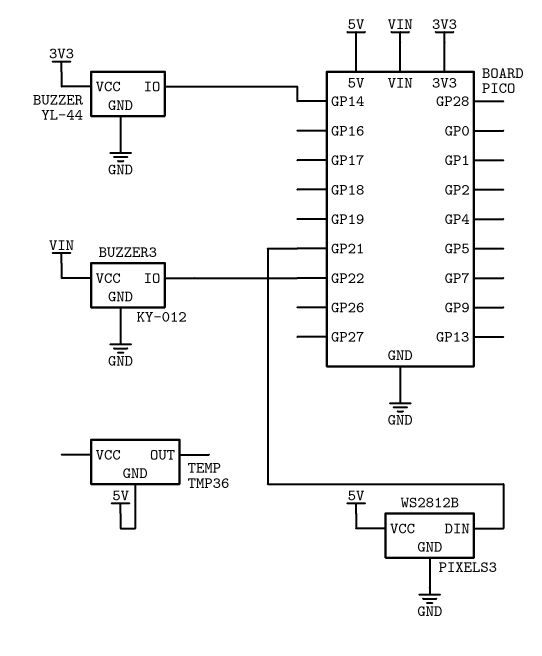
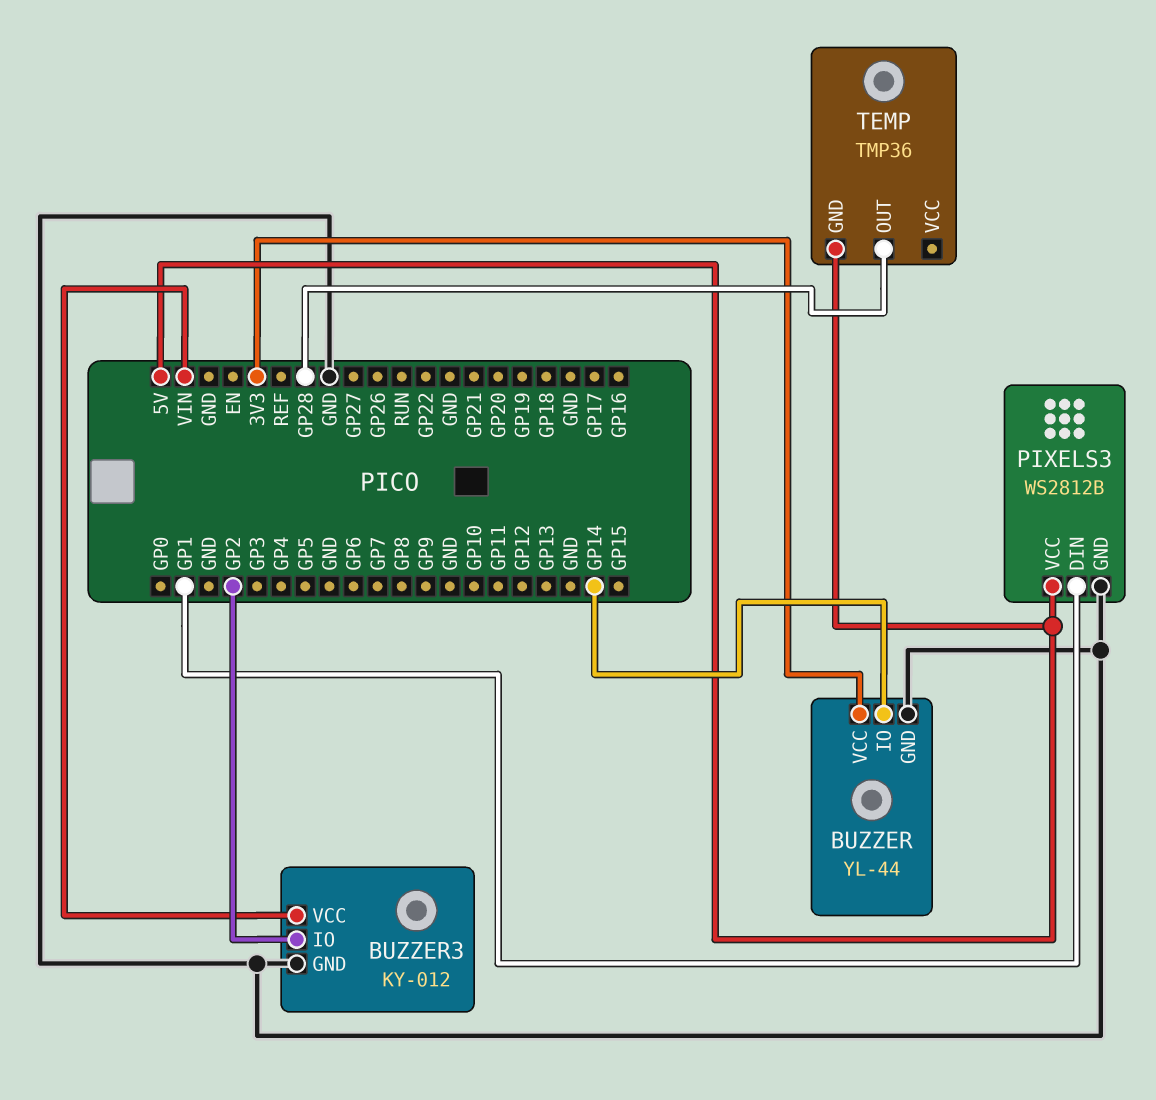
BUZZER3 pin IO: GP22 -> GP2
PIXELS3 pin DIN: GP21 -> GP1
TEMP pin OUT: none -> GP28

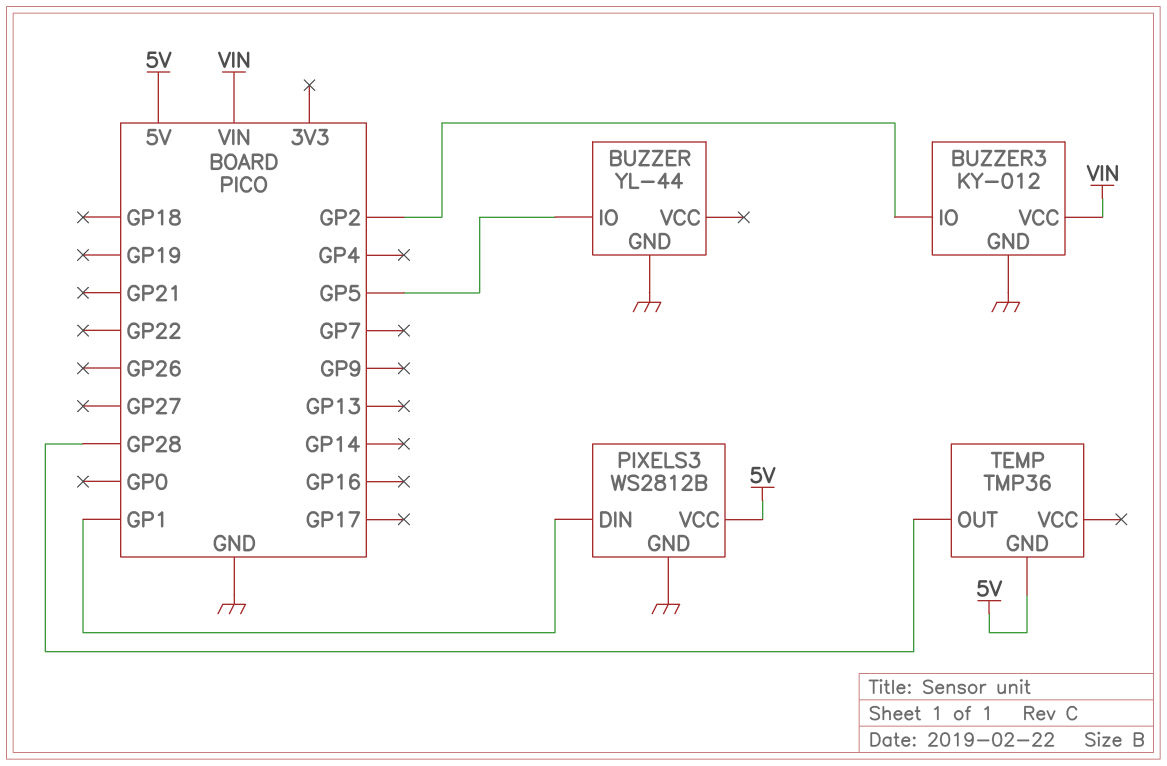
BUZZER pin IO: GP14 -> GP5
BUZZER pin VCC: 3V3 -> none

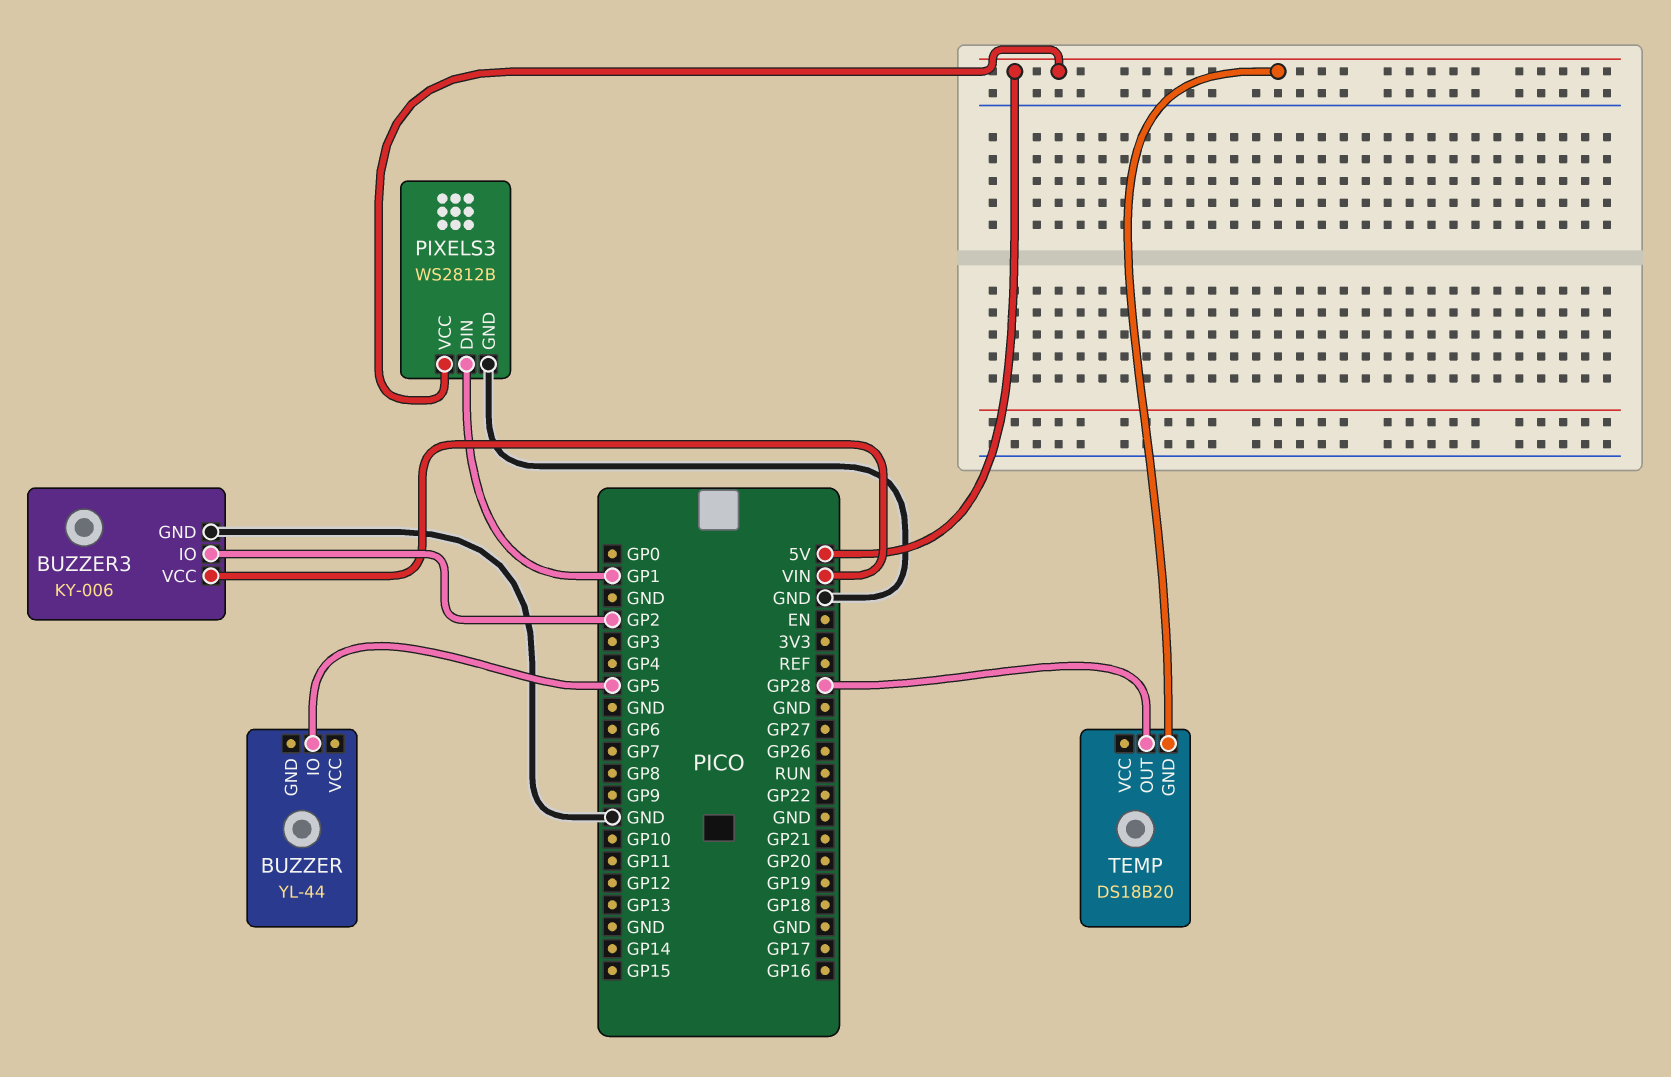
BUZZER pin GND: GND -> none
BUZZER3: KY-012 -> KY-006
TEMP: TMP36 -> DS18B20

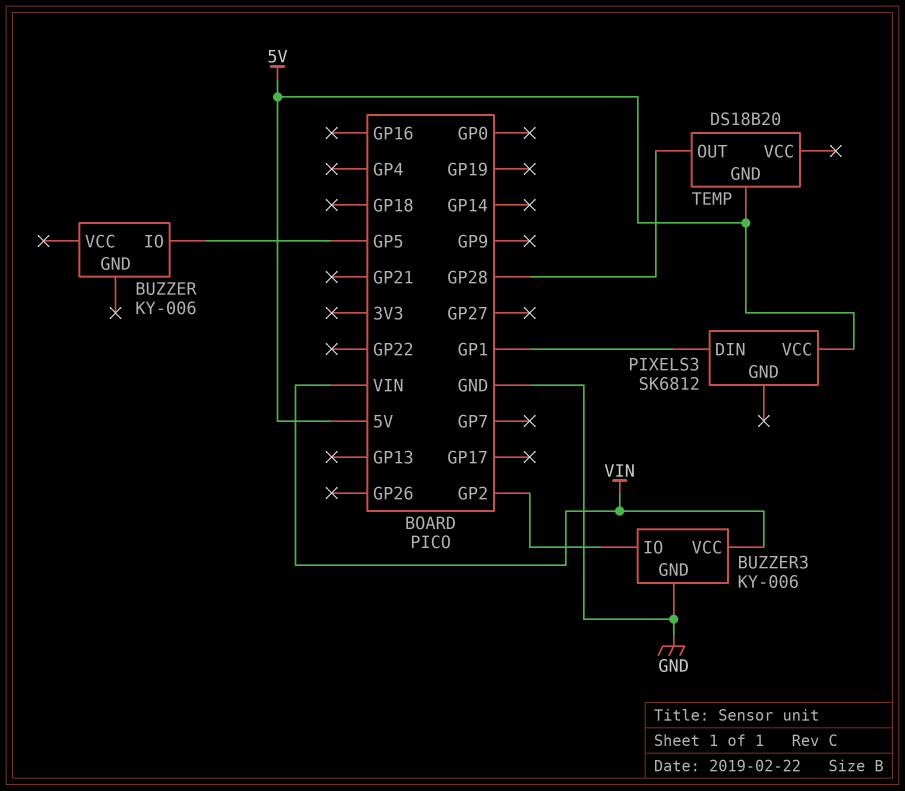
BUZZER: YL-44 -> KY-006
PIXELS3: WS2812B -> SK6812
PIXELS3 pin GND: GND -> none

